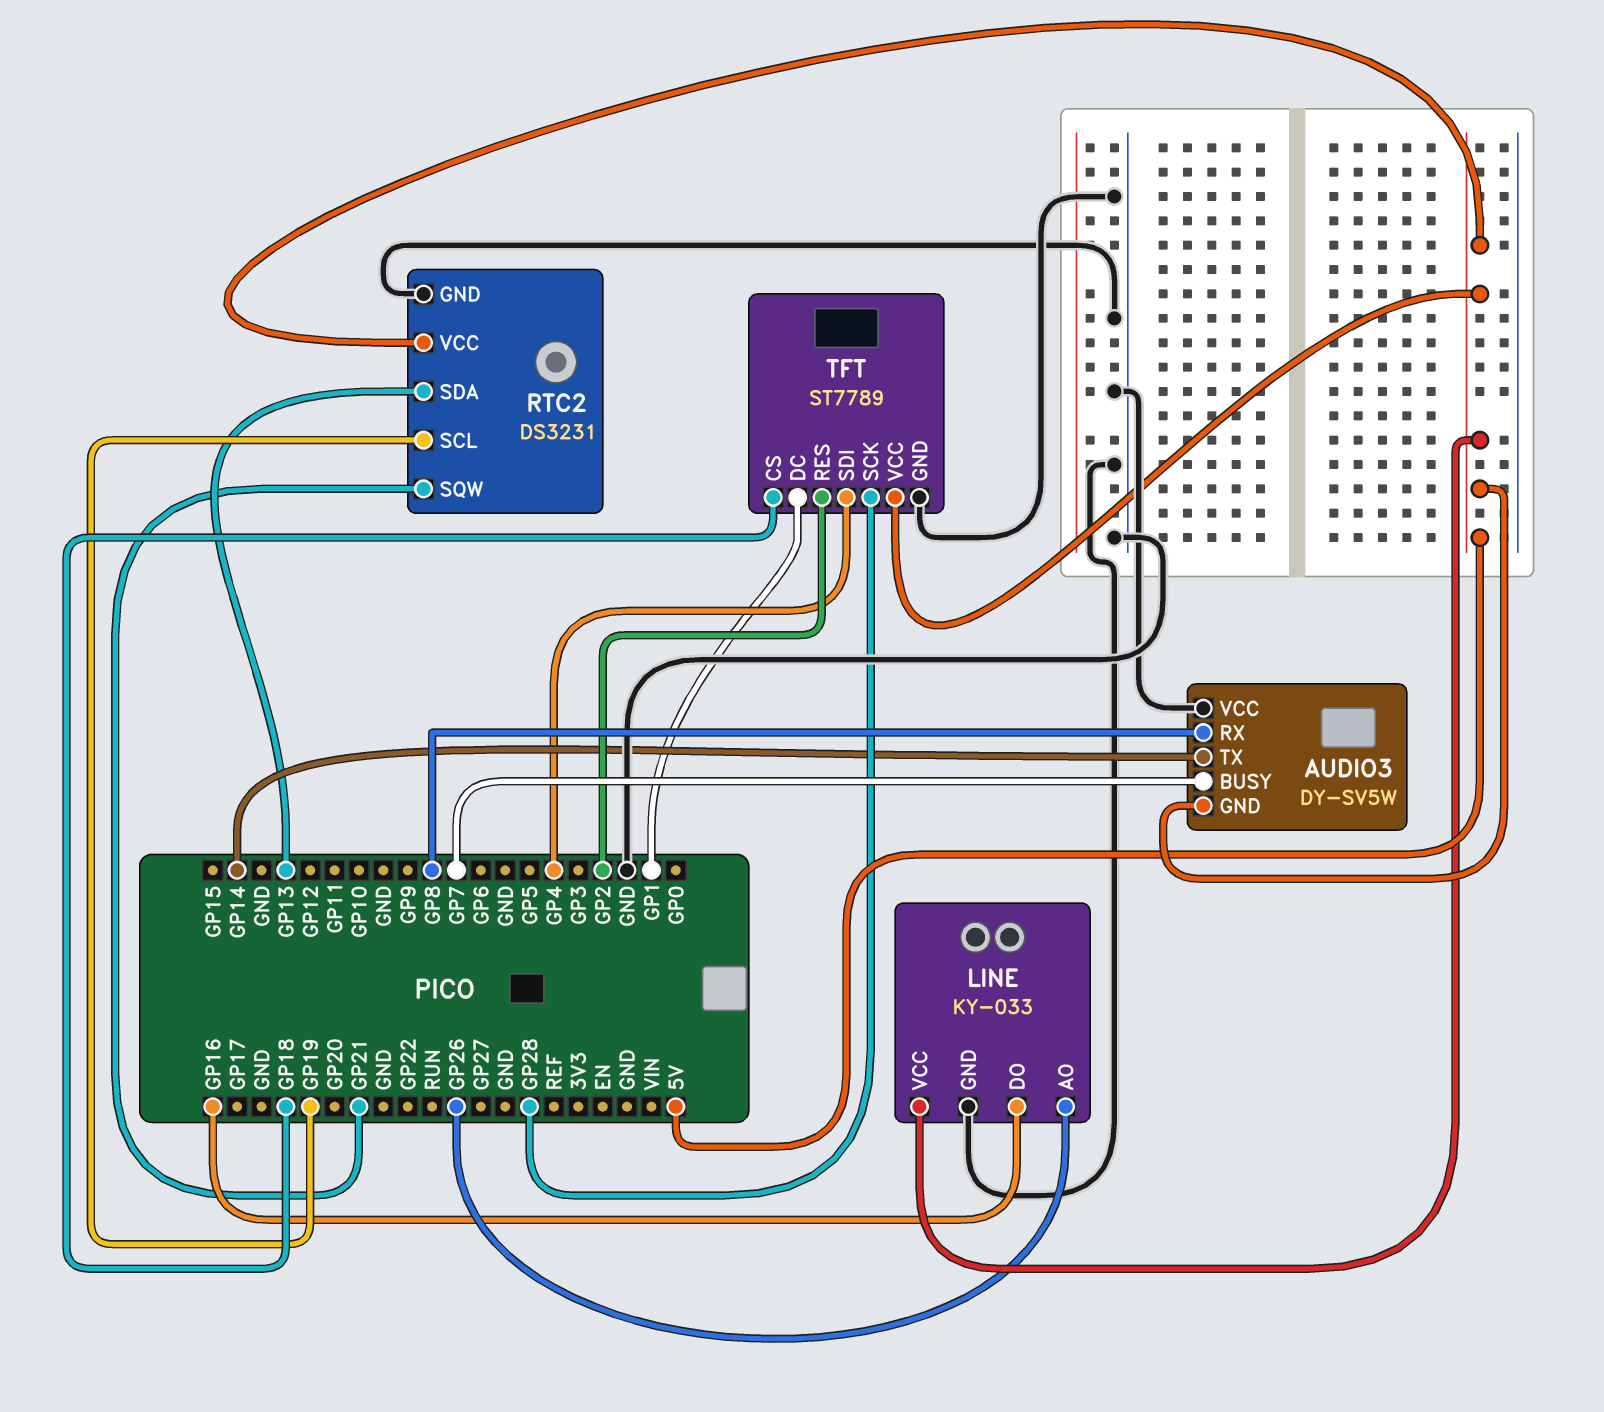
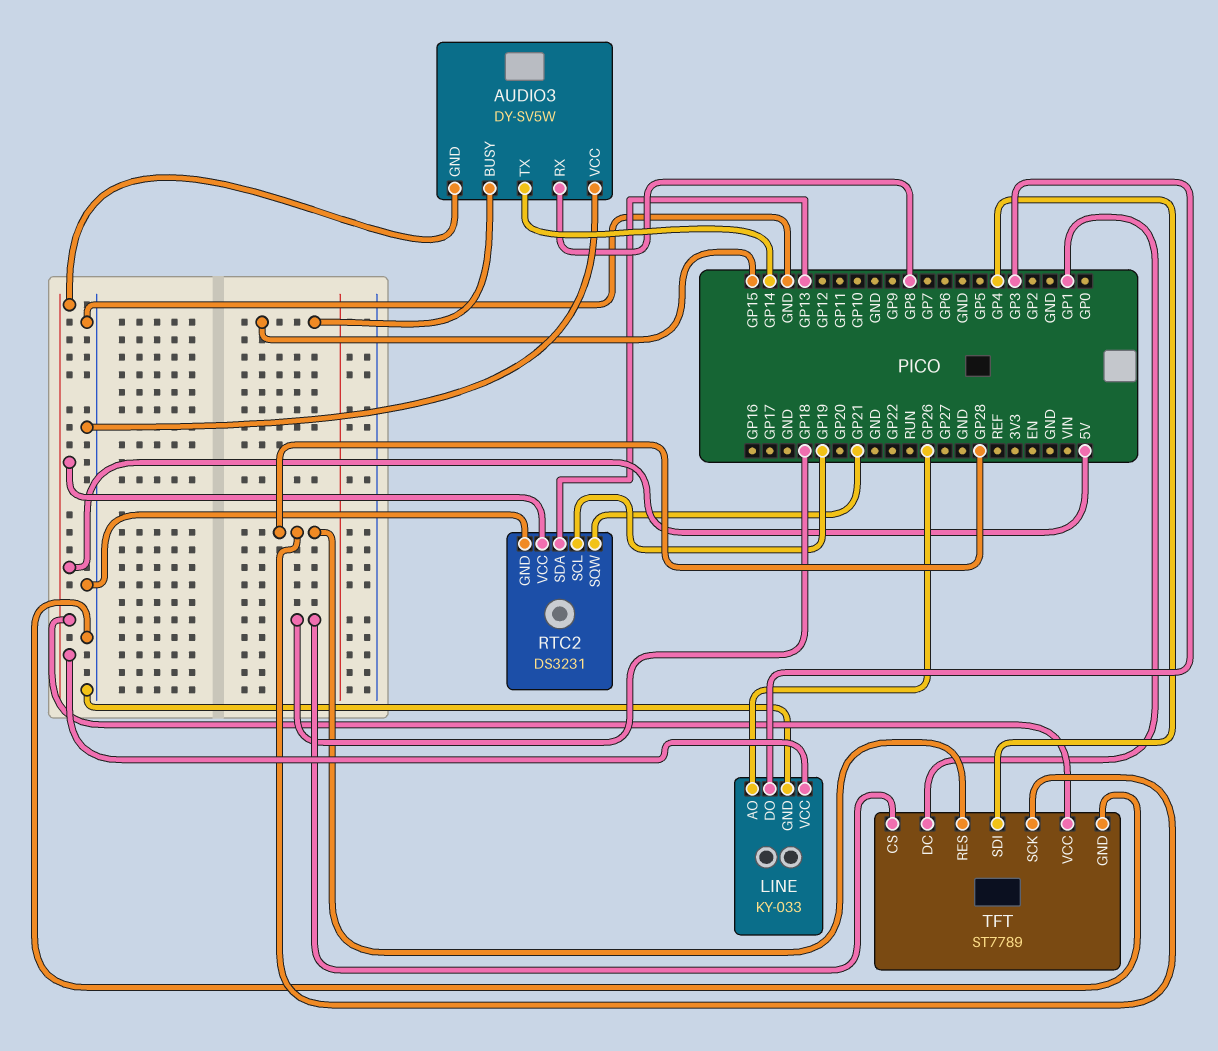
AUDIO3 pin BUSY: GP7 -> GP15
LINE pin DO: GP16 -> GP3
TFT pin RES: GP2 -> GP28

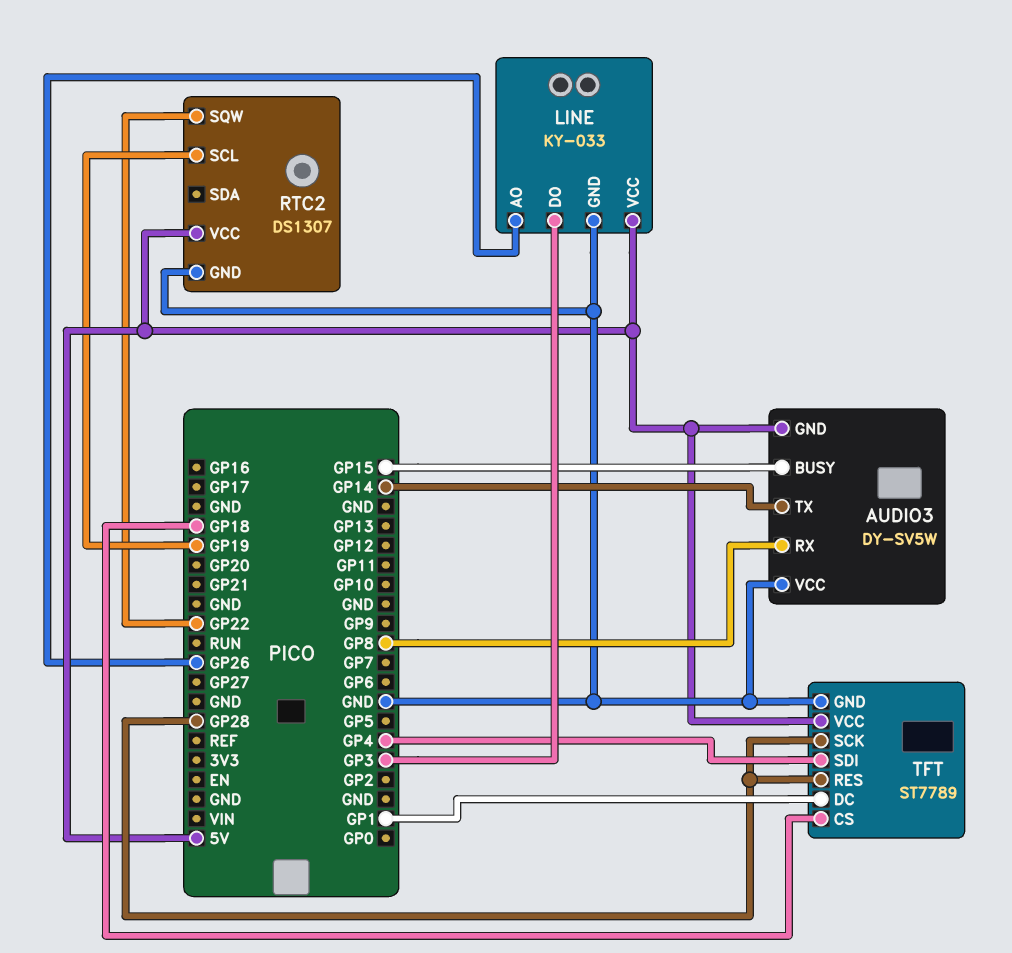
RTC2: DS3231 -> DS1307
RTC2 pin SDA: GP13 -> none
RTC2 pin SQW: GP21 -> GP22

